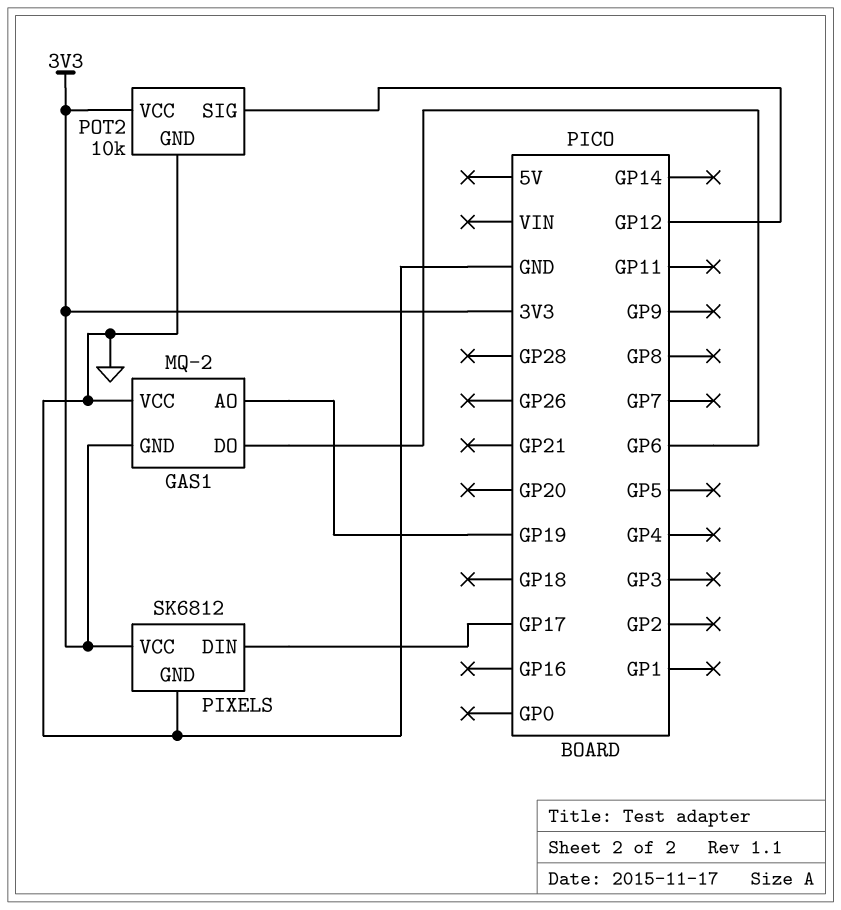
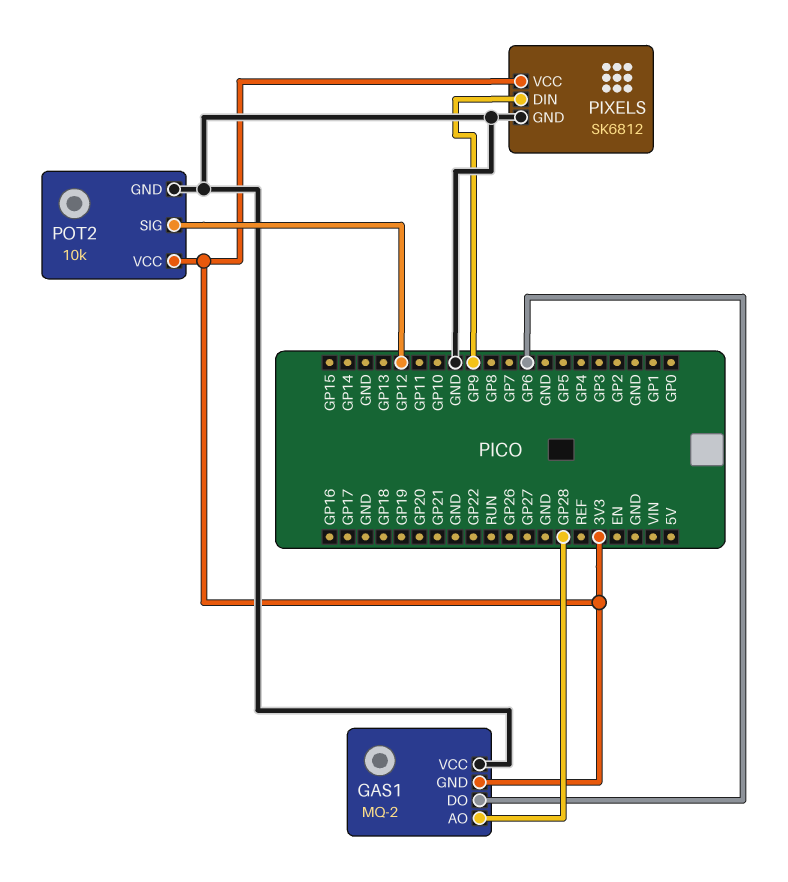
GAS1 pin AO: GP19 -> GP28
PIXELS pin DIN: GP17 -> GP9

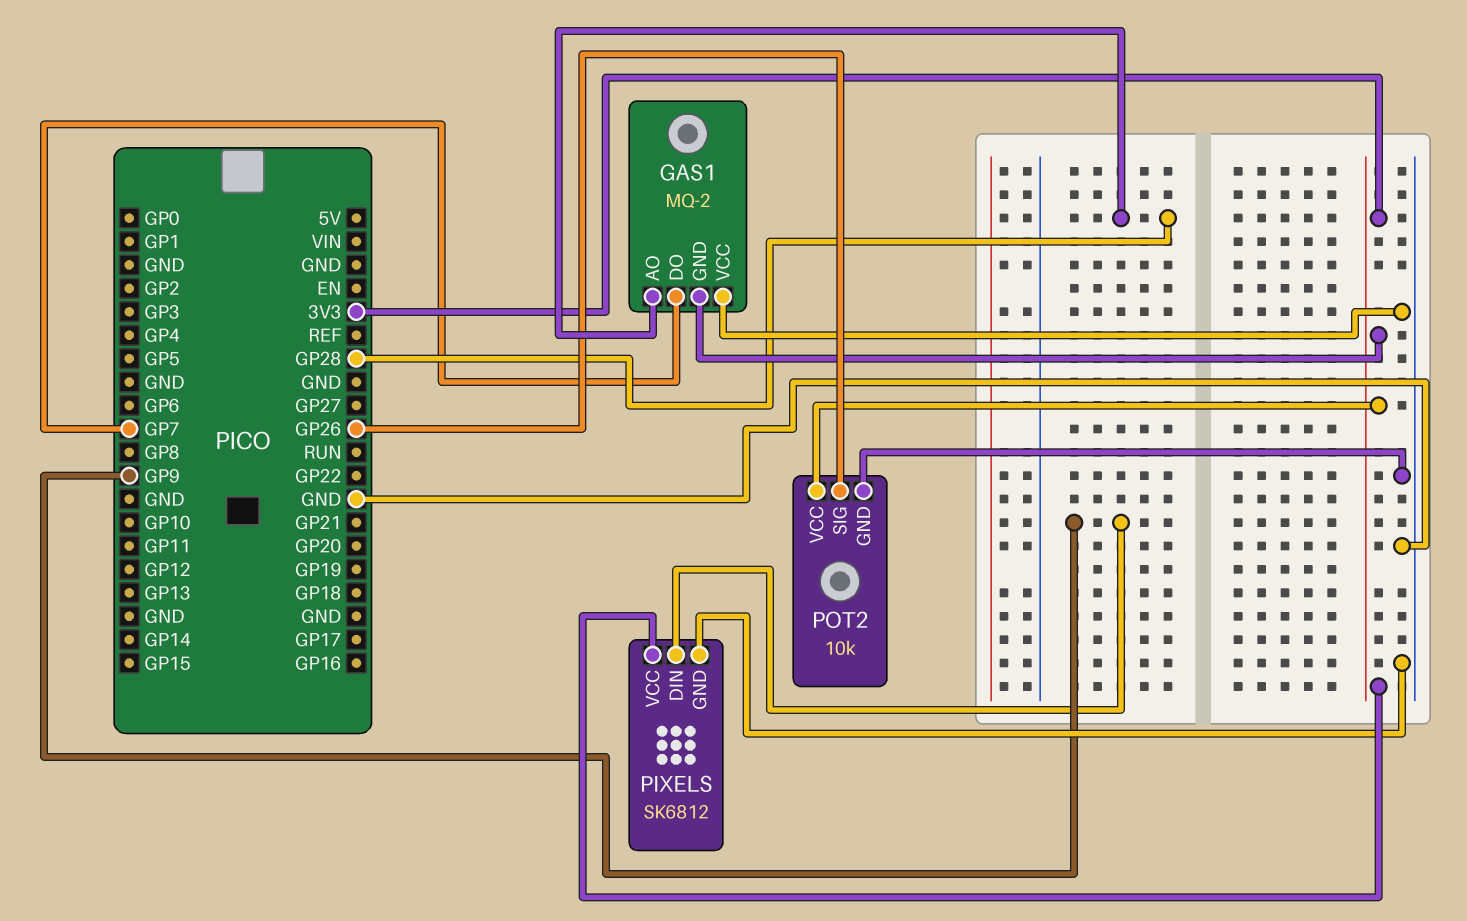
GAS1 pin DO: GP6 -> GP7
POT2 pin SIG: GP12 -> GP26

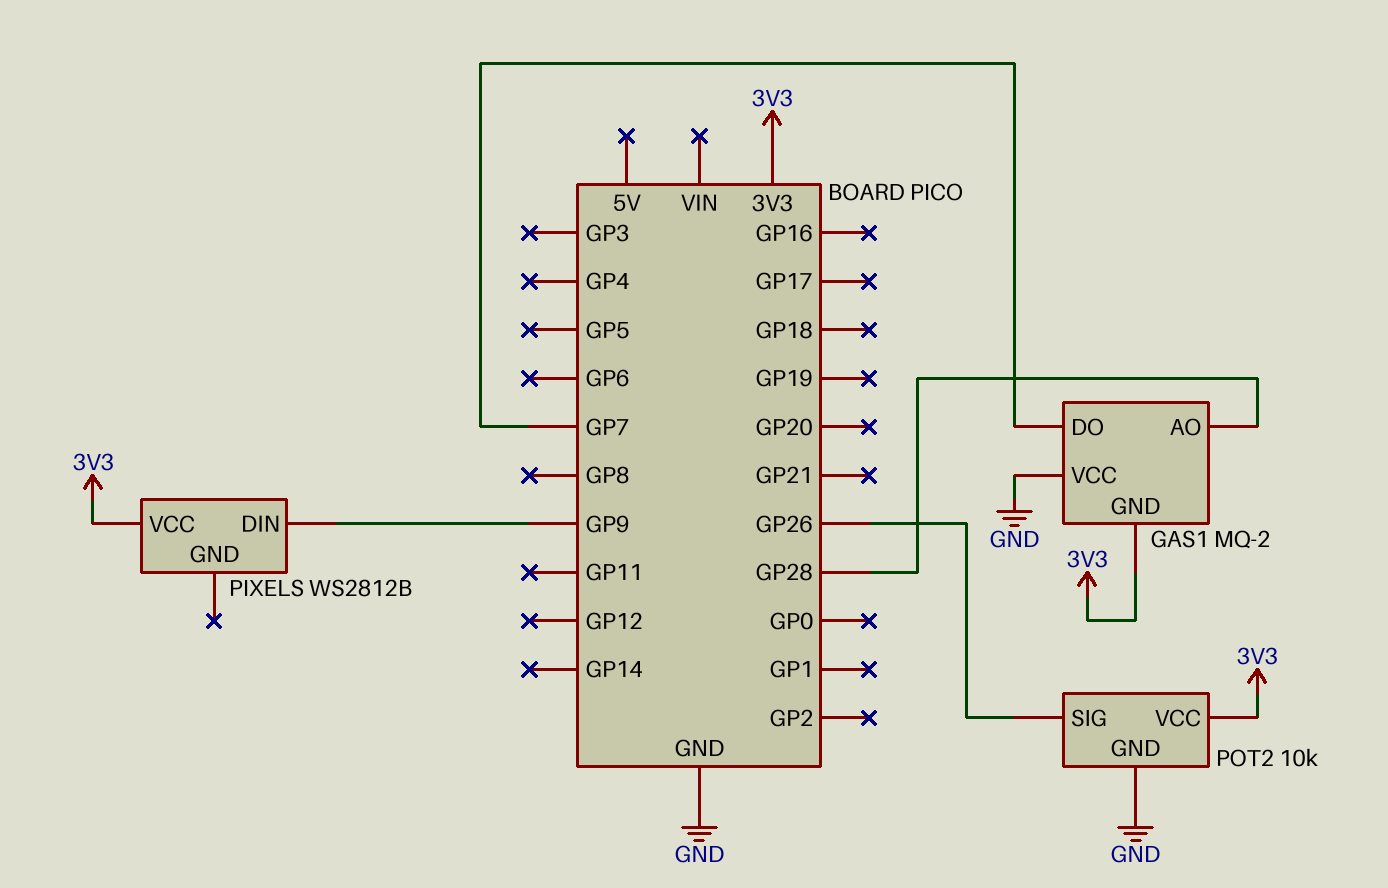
PIXELS: SK6812 -> WS2812B
PIXELS pin GND: GND -> none

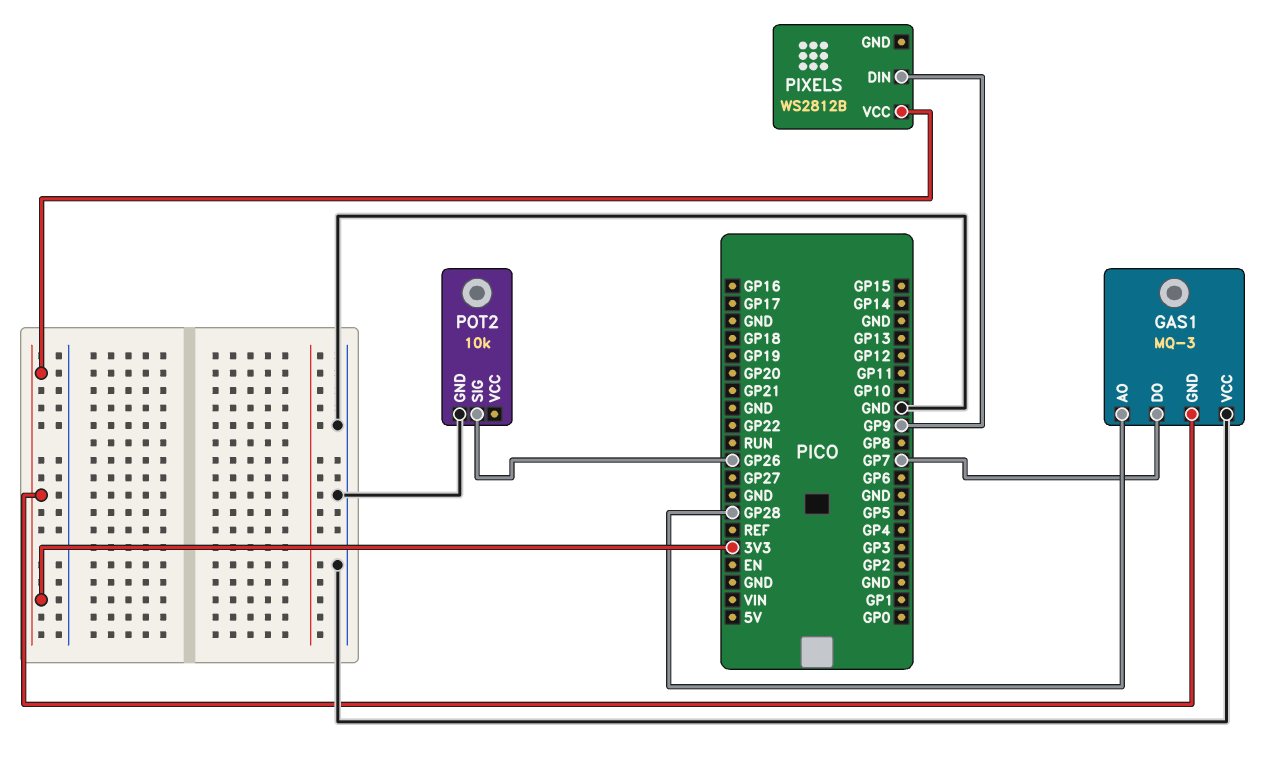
GAS1: MQ-2 -> MQ-3
POT2 pin VCC: 3V3 -> none

